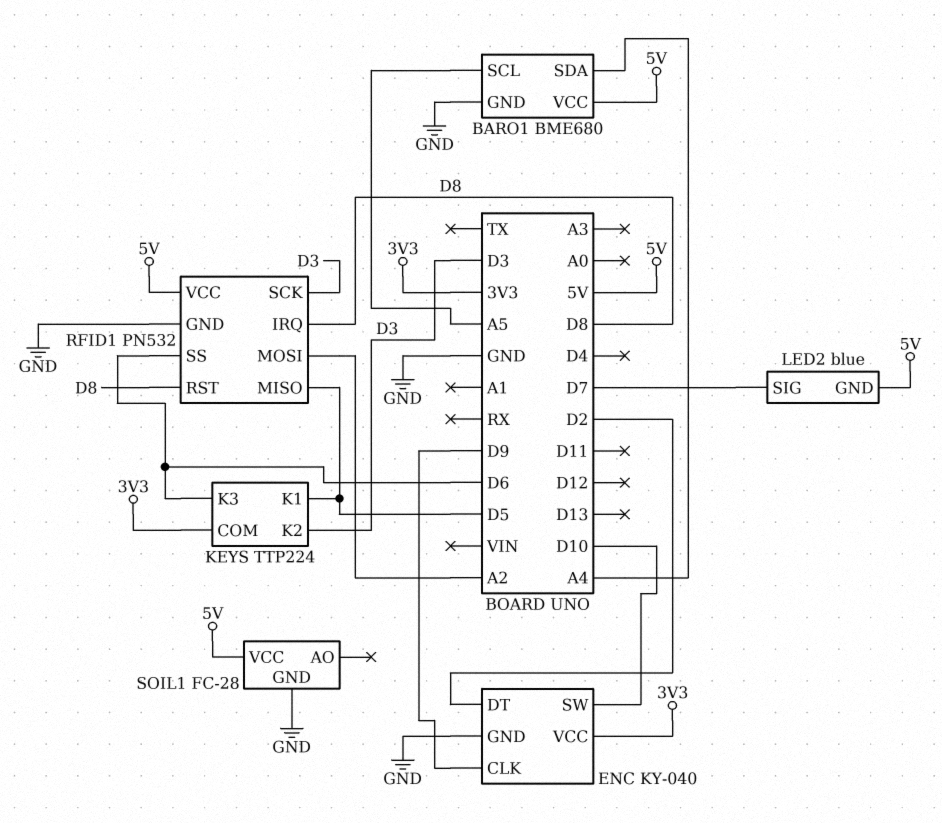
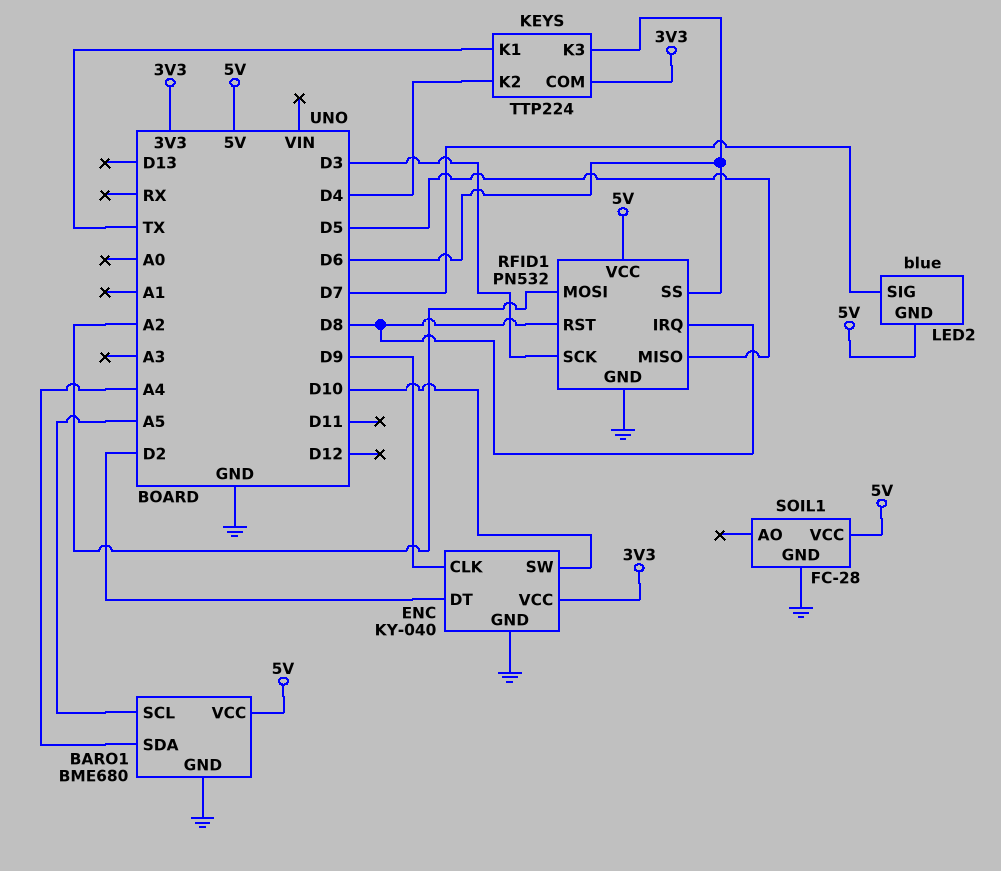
KEYS pin K1: D5 -> TX
KEYS pin K2: D3 -> D4

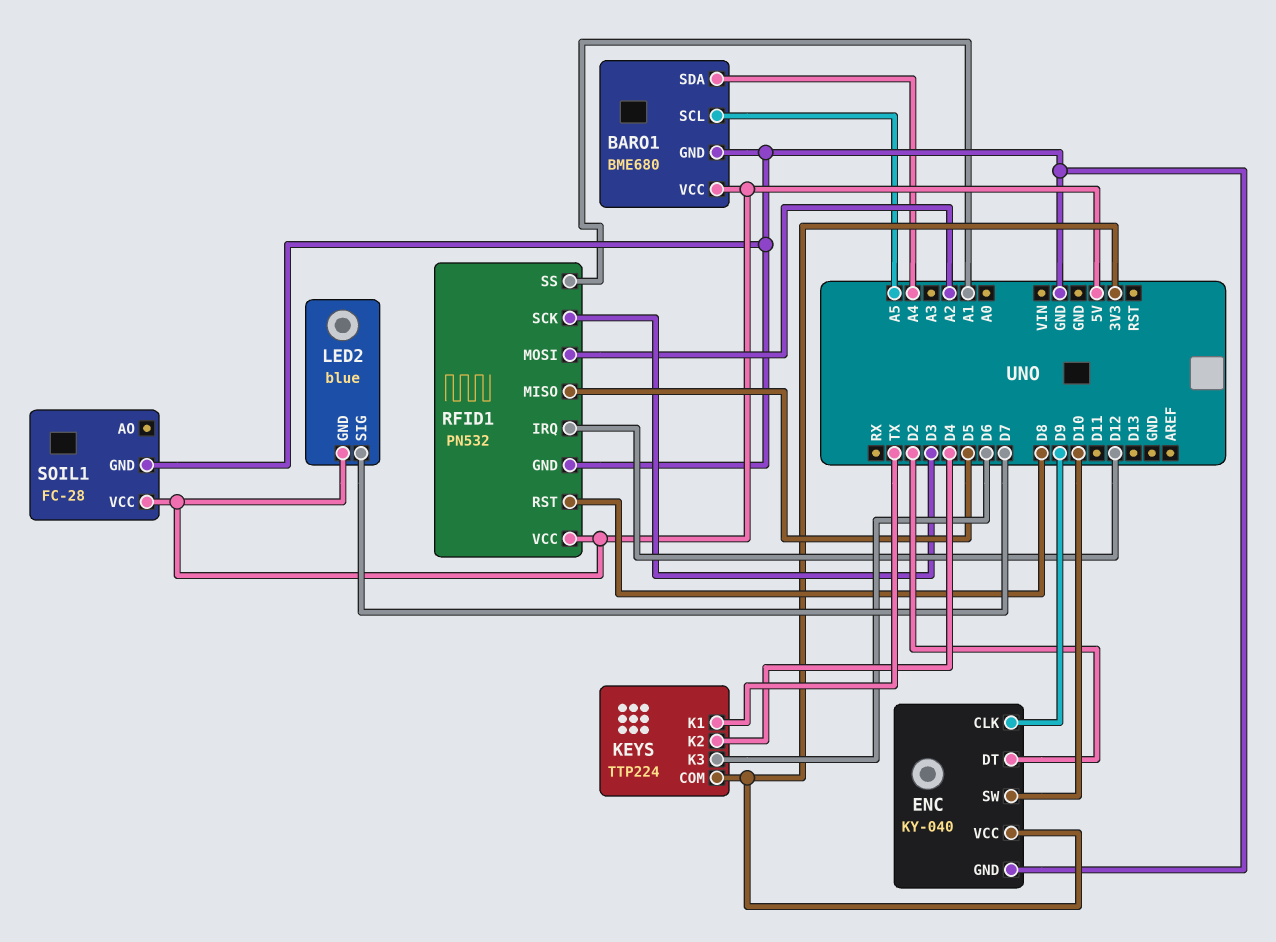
RFID1 pin IRQ: D8 -> D12
RFID1 pin SS: D6 -> A1

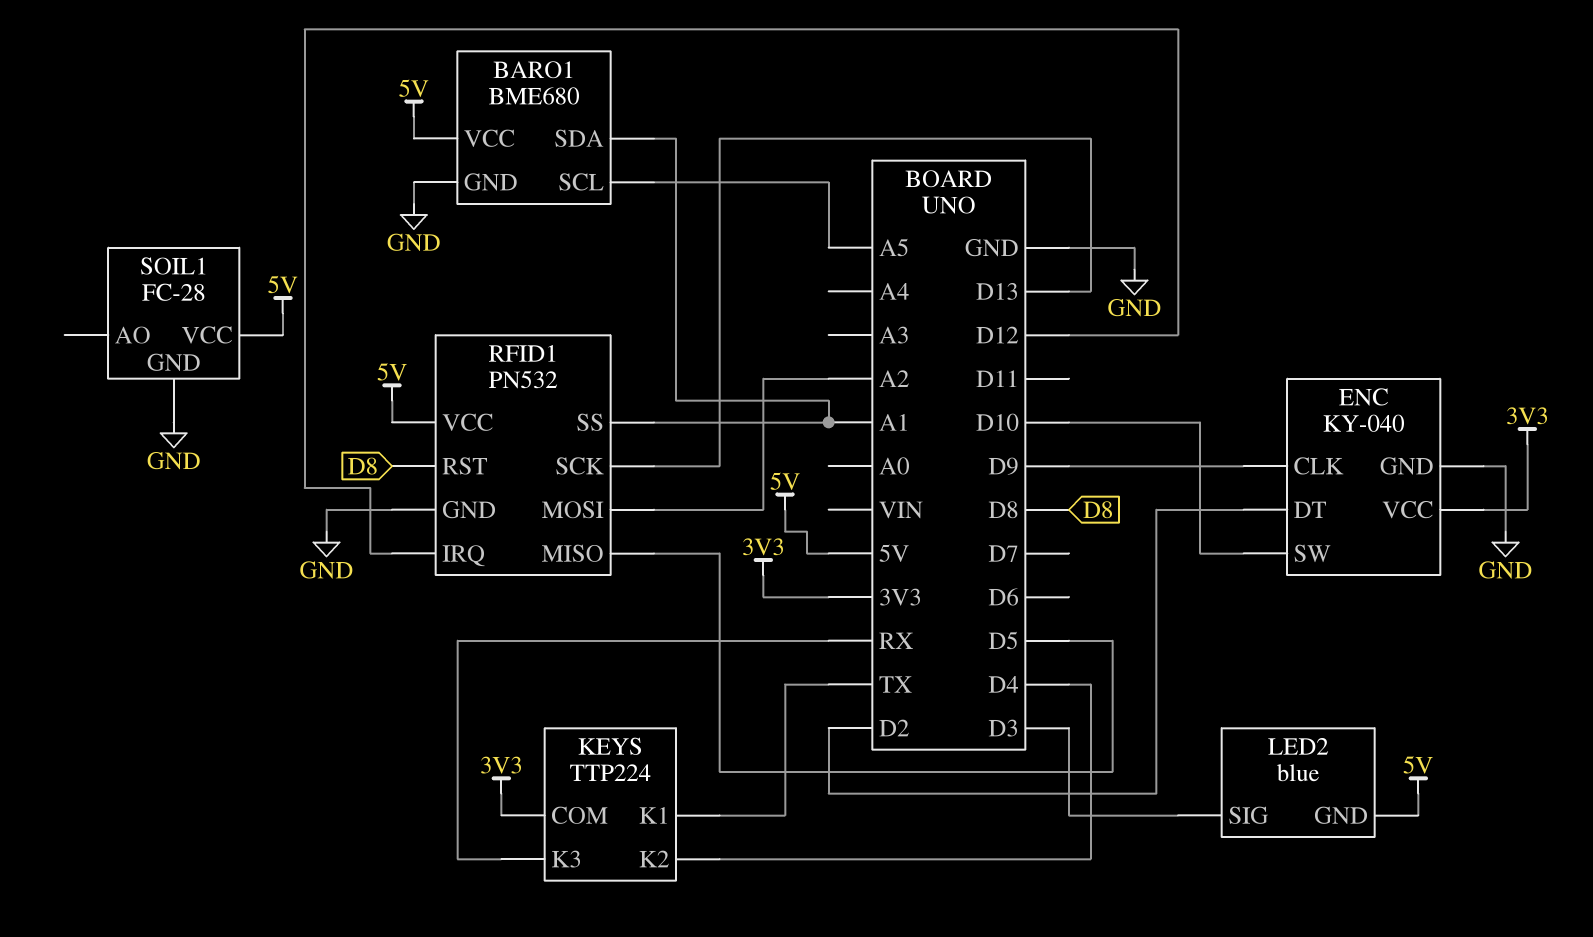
BARO1 pin SDA: A4 -> A1
KEYS pin K3: D6 -> RX
LED2 pin SIG: D7 -> D3
RFID1 pin SCK: D3 -> D13

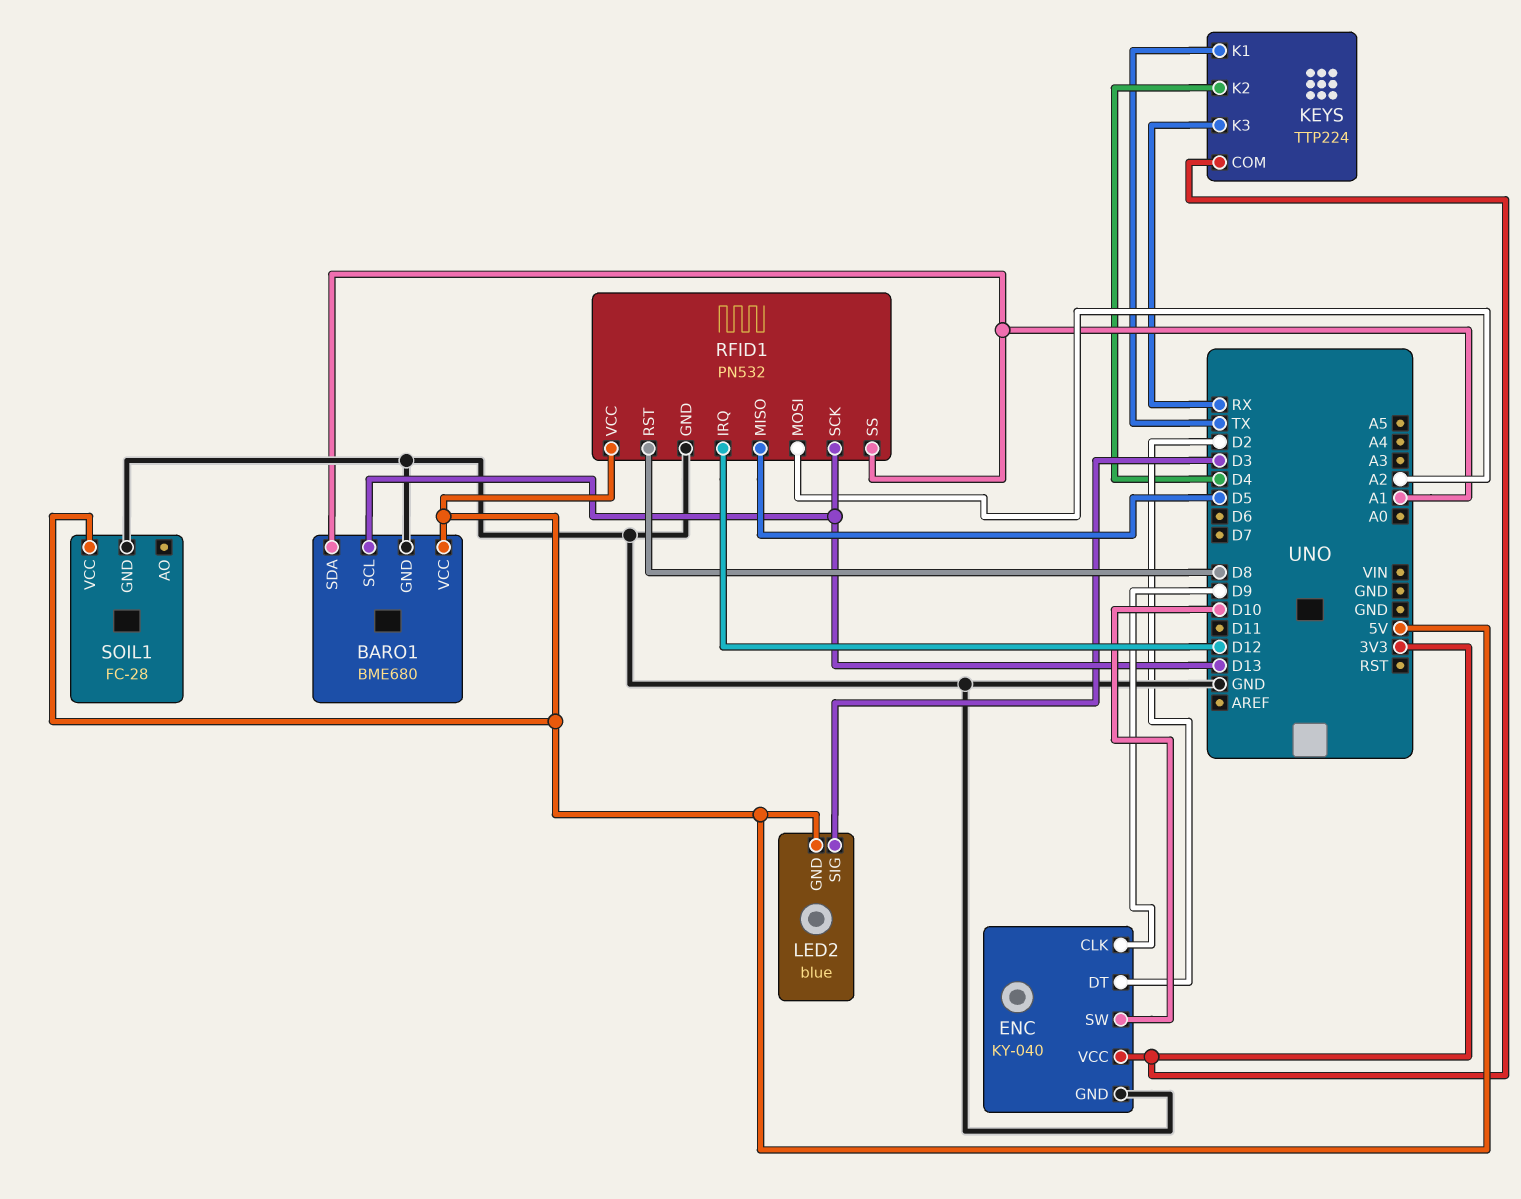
BARO1 pin SCL: A5 -> D13

